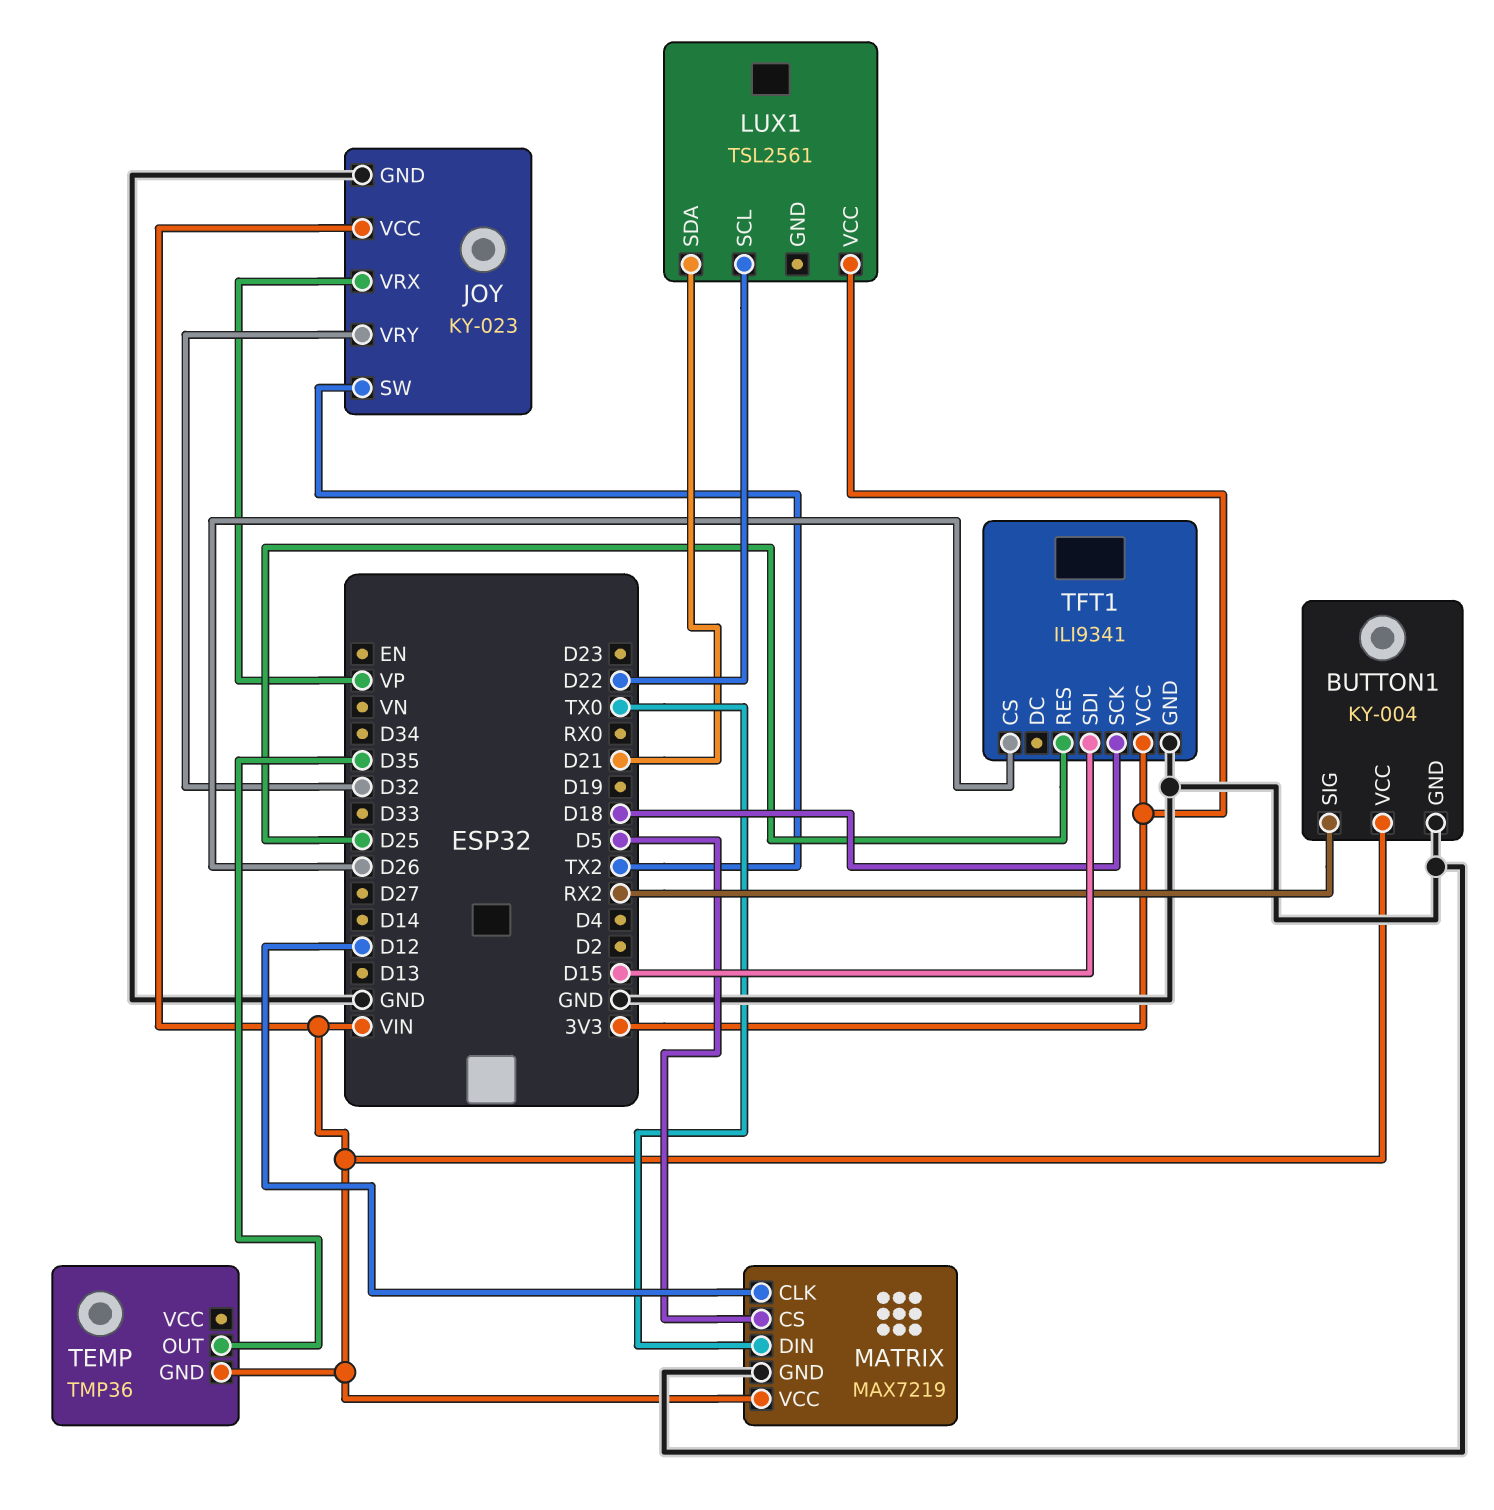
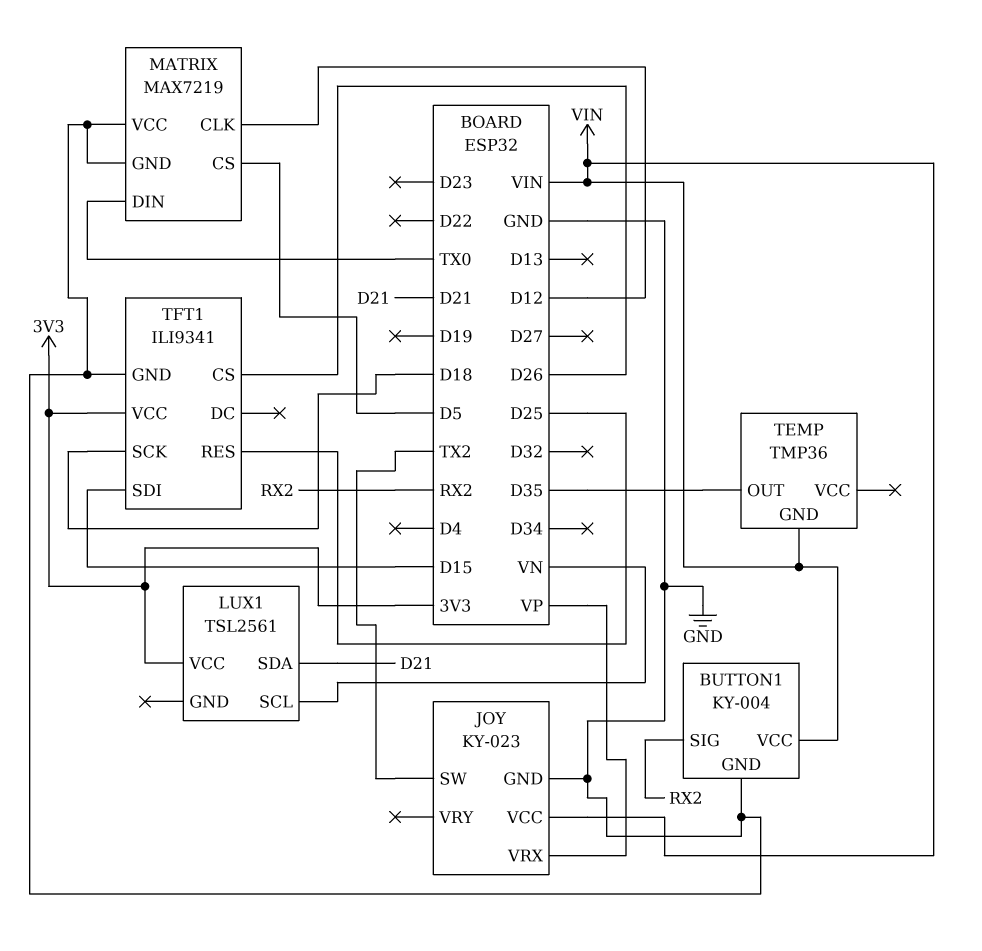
JOY pin VRY: D32 -> none
LUX1 pin SCL: D22 -> VN
MATRIX pin VCC: VIN -> GND

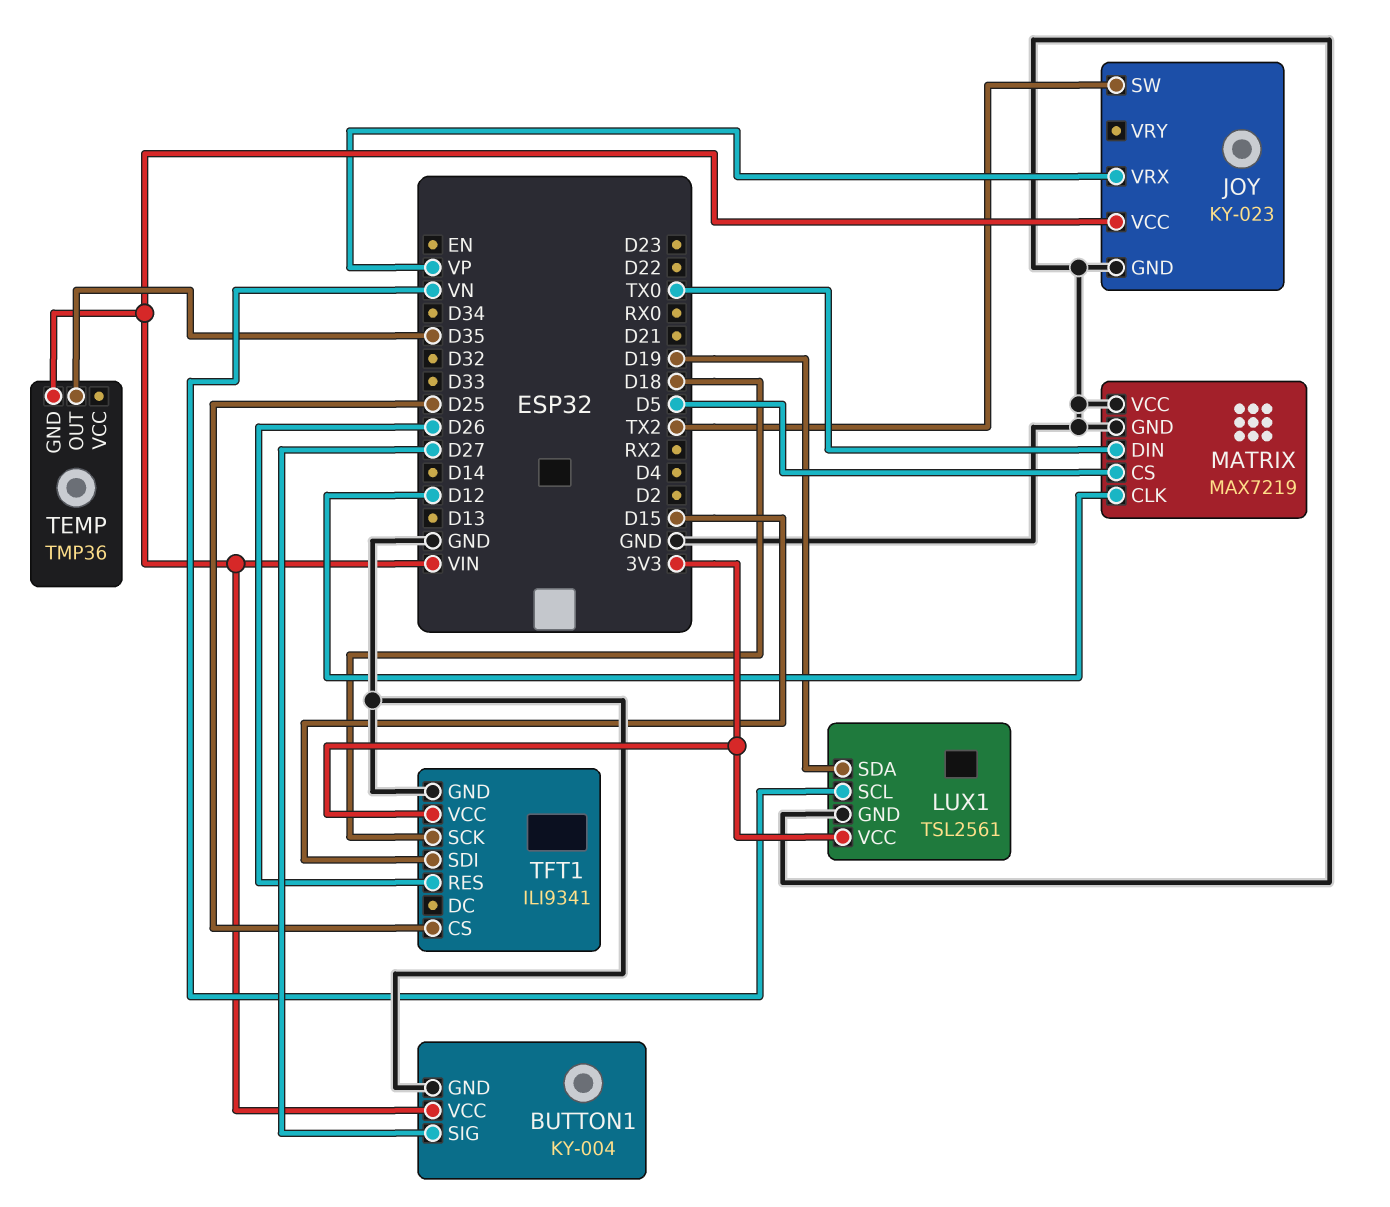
BUTTON1 pin SIG: RX2 -> D27
LUX1 pin GND: none -> GND
LUX1 pin SDA: D21 -> D19
TFT1 pin CS: D26 -> D25
TFT1 pin RES: D25 -> D26

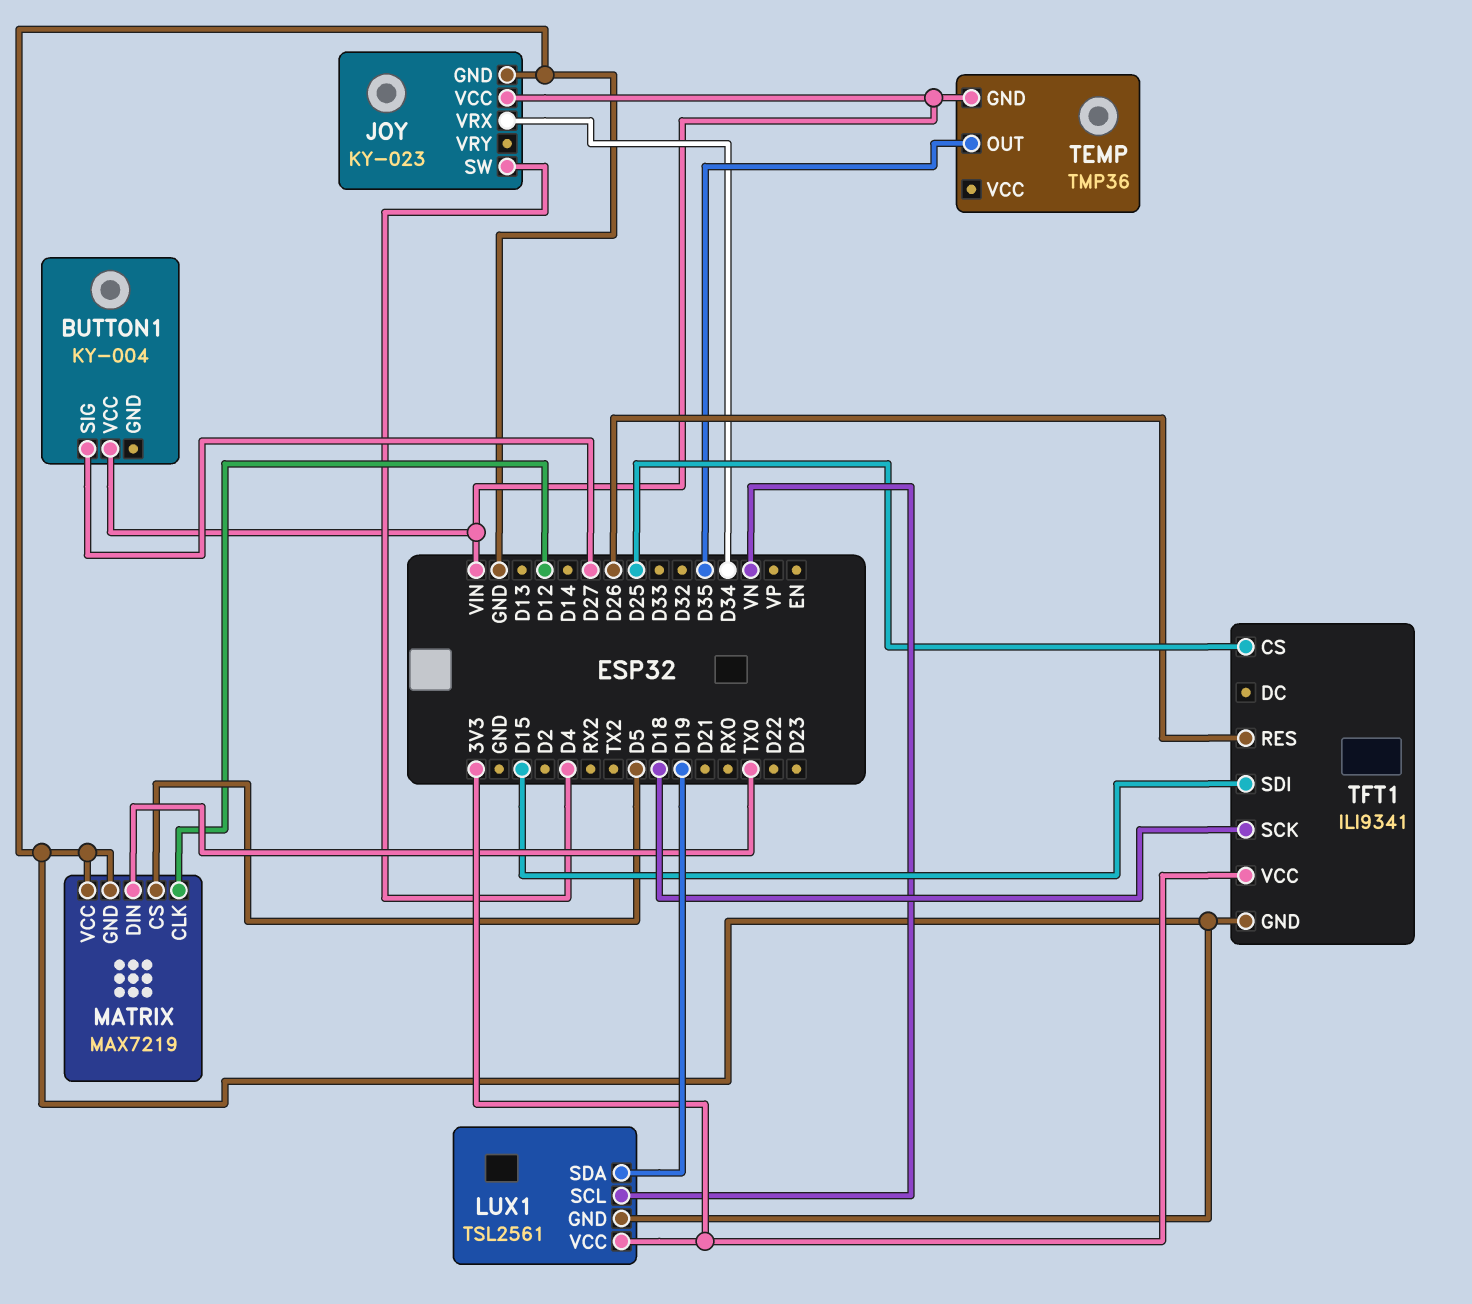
BUTTON1 pin GND: GND -> none
JOY pin SW: TX2 -> D4
JOY pin VRX: VP -> D34

